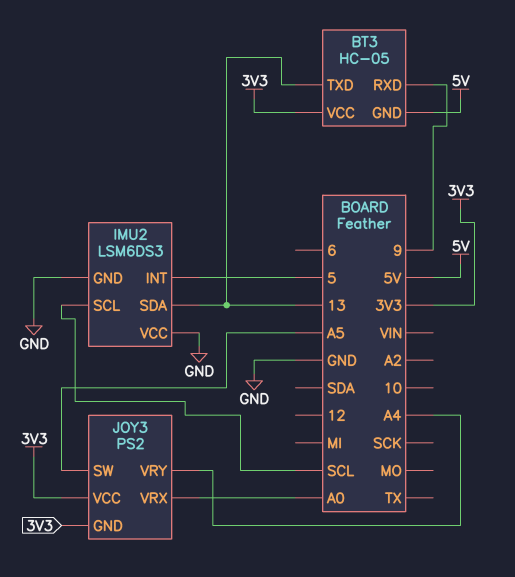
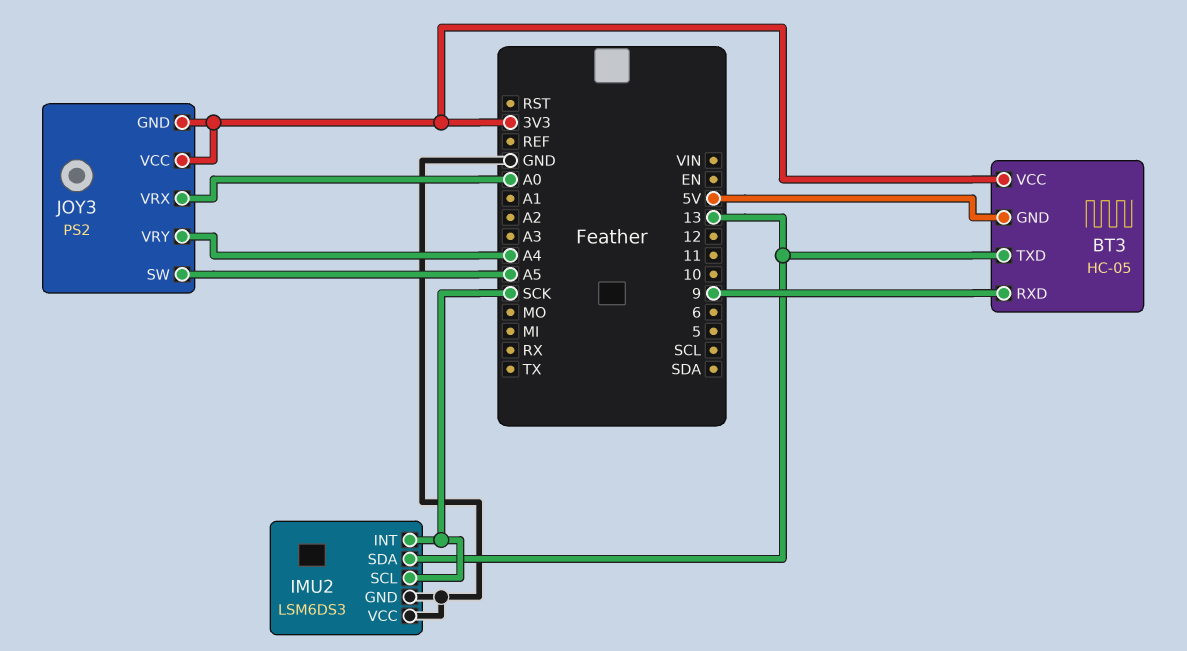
IMU2 pin INT: 5 -> SCK
IMU2 pin SCL: SCL -> SCK

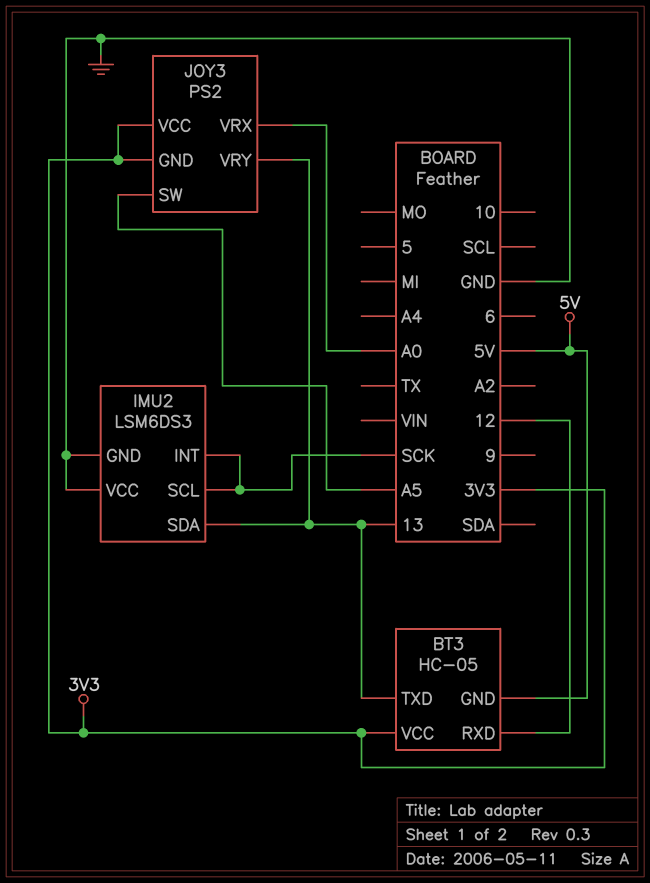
BT3 pin RXD: 9 -> 12
JOY3 pin VRY: A4 -> 13

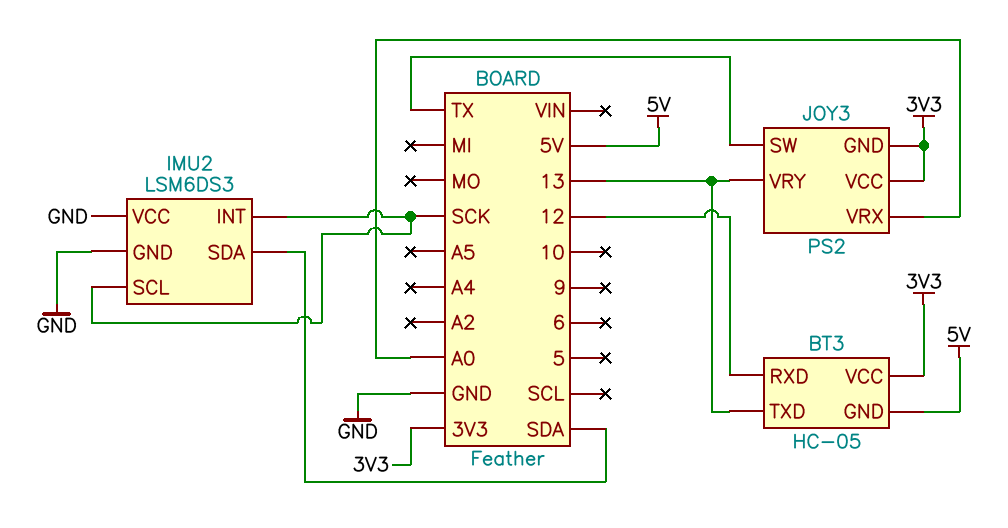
IMU2 pin SDA: 13 -> SDA
JOY3 pin SW: A5 -> TX

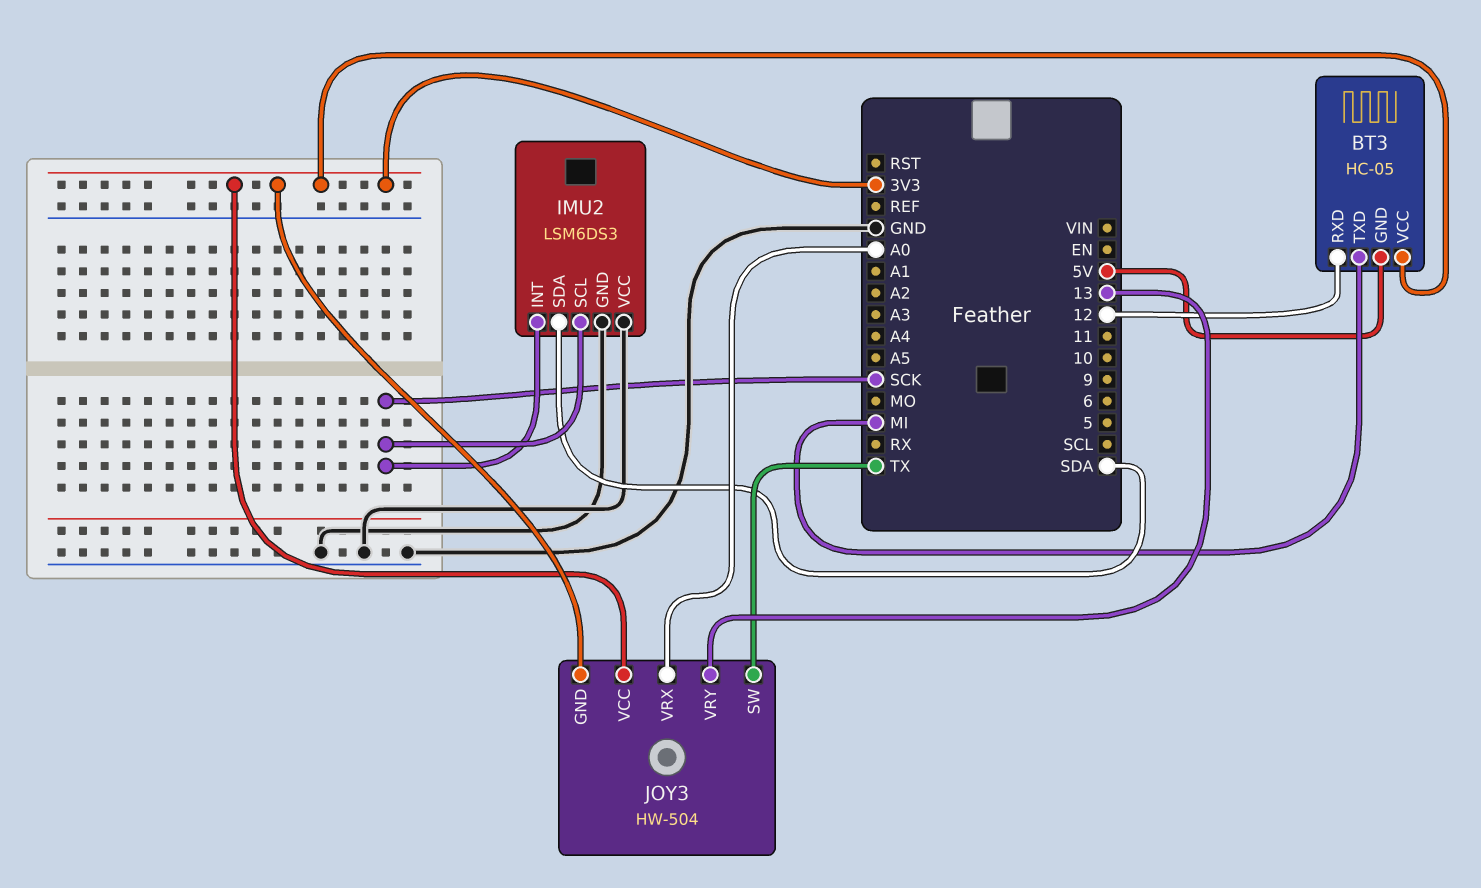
BT3 pin TXD: 13 -> MI
JOY3: PS2 -> HW-504

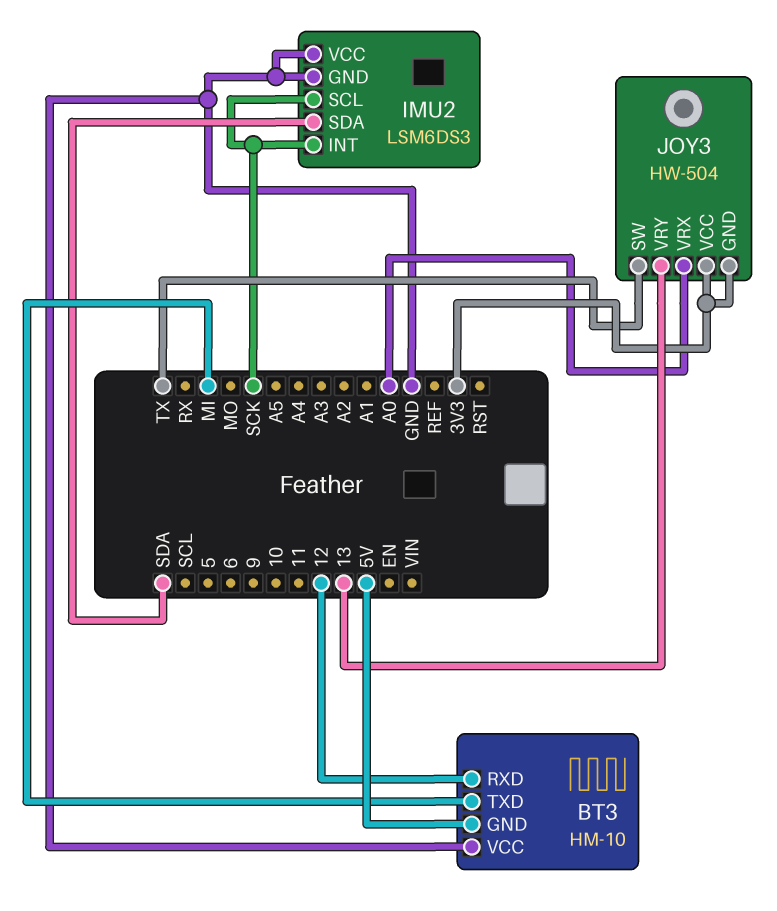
BT3: HC-05 -> HM-10
BT3 pin VCC: 3V3 -> GND

